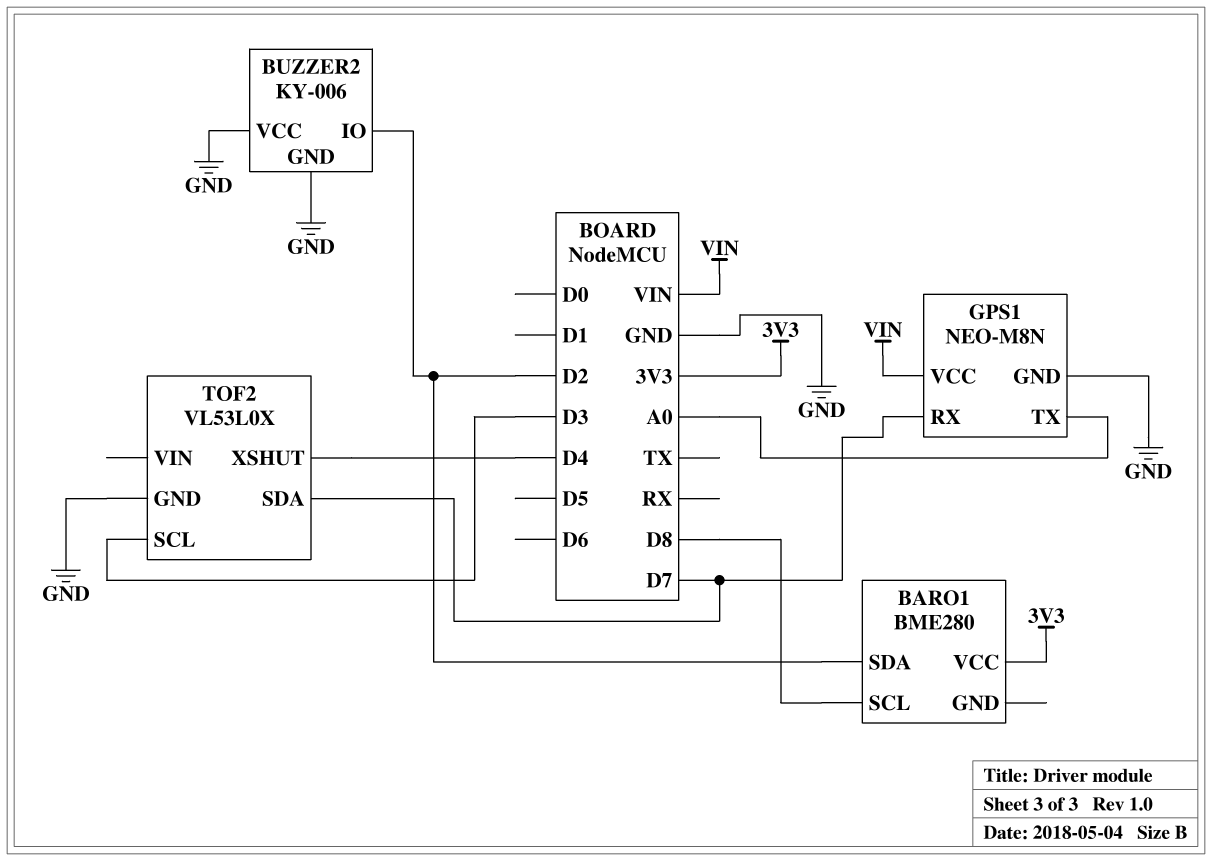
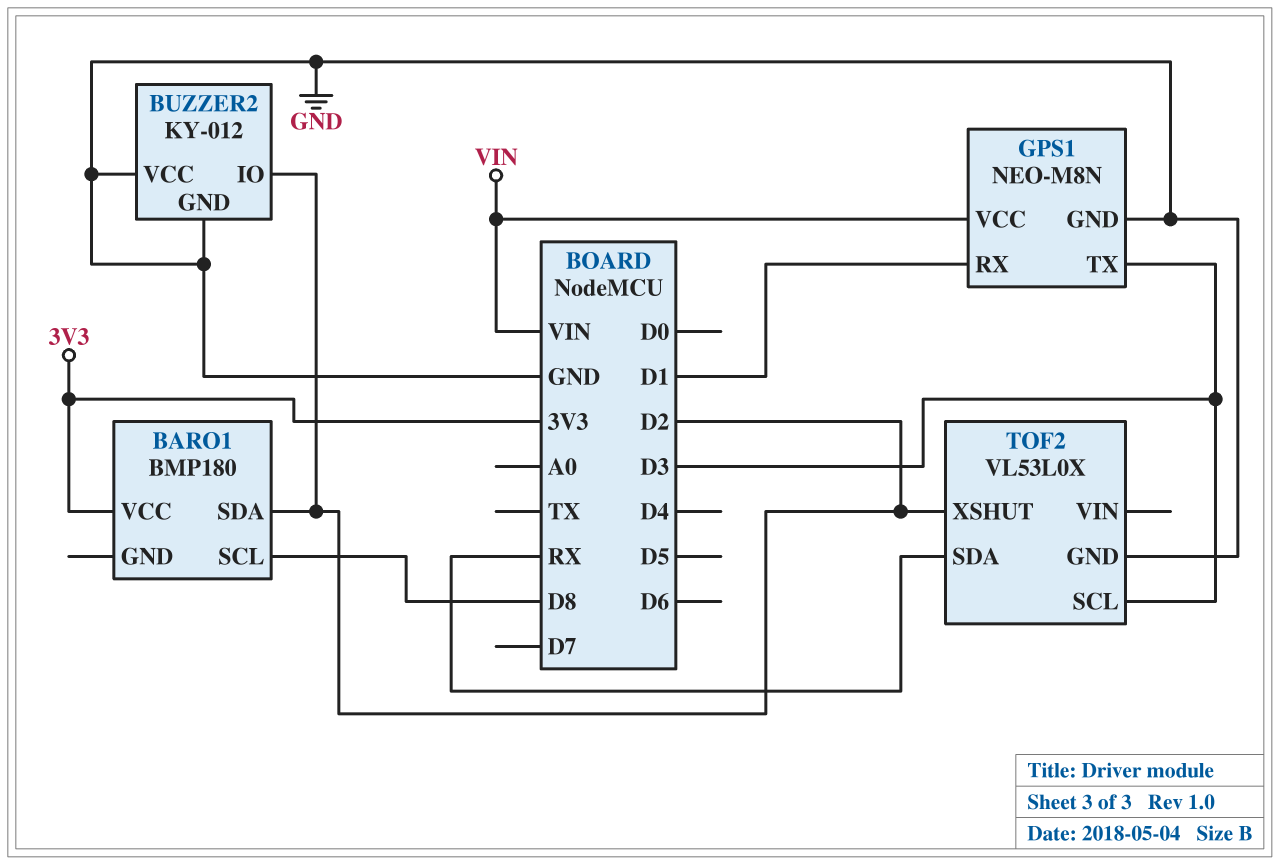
BARO1: BME280 -> BMP180
BUZZER2: KY-006 -> KY-012
GPS1 pin RX: D7 -> D1
GPS1 pin TX: A0 -> D3
TOF2 pin SDA: D7 -> RX
TOF2 pin XSHUT: D4 -> D2

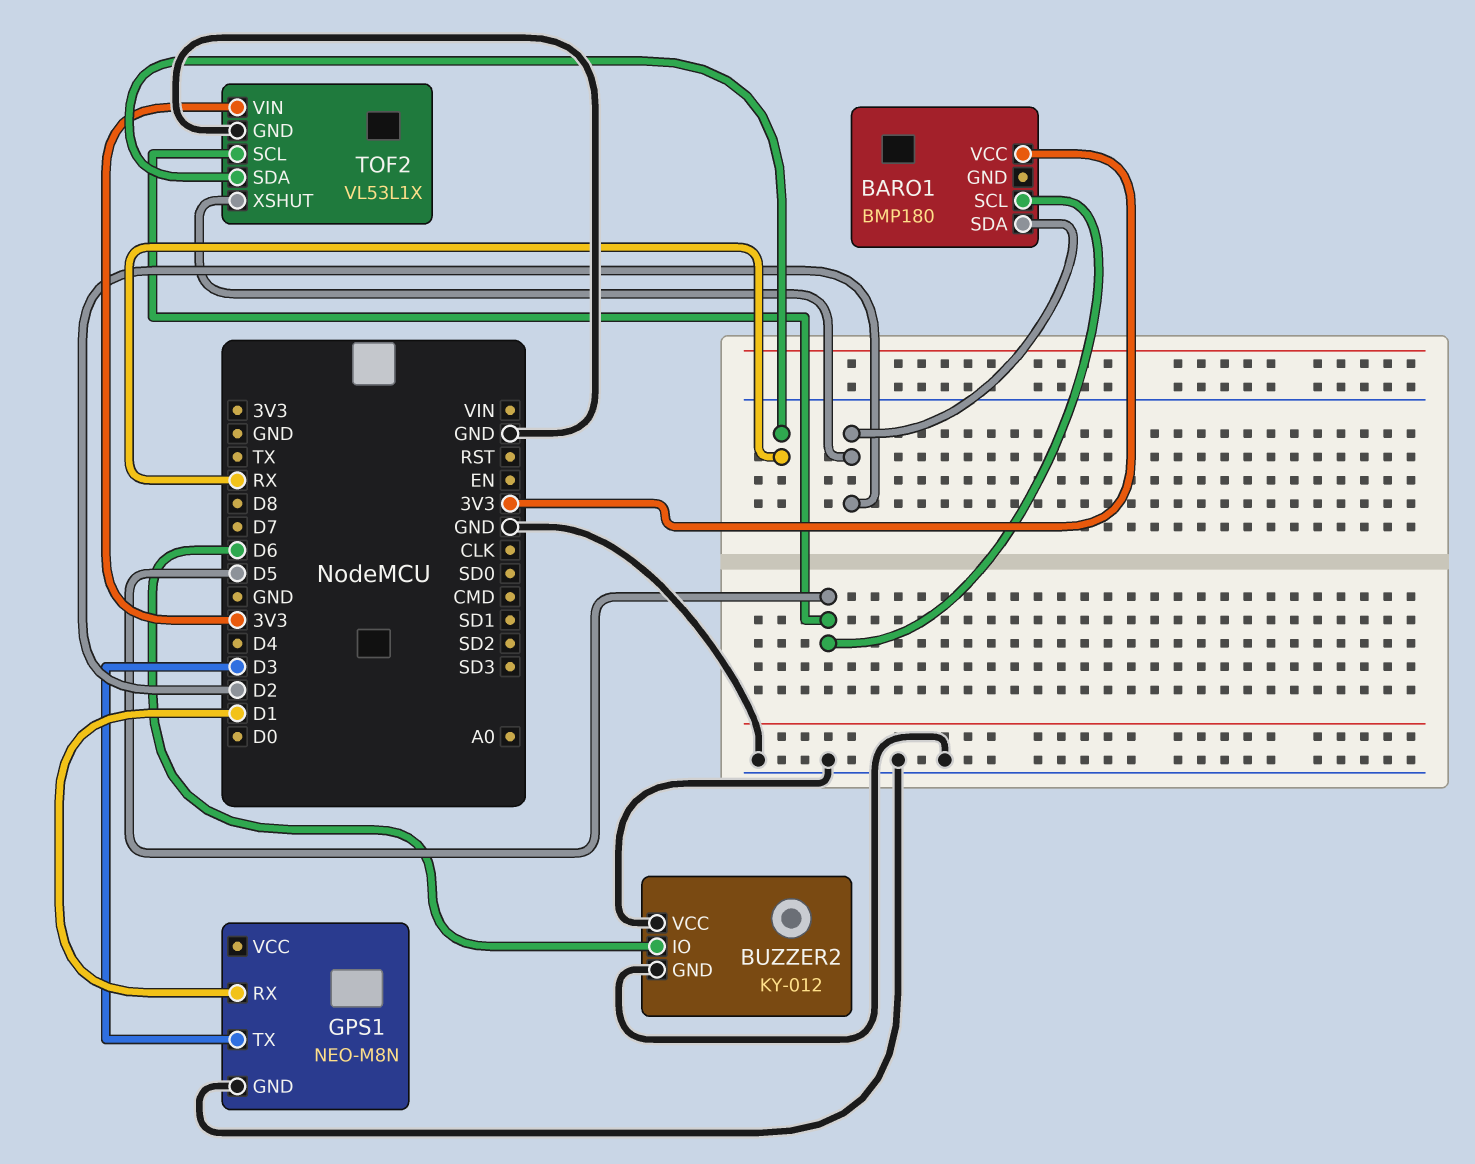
BARO1 pin SCL: D8 -> D5
BUZZER2 pin IO: D2 -> D6
GPS1 pin VCC: VIN -> none
TOF2: VL53L0X -> VL53L1X
TOF2 pin SCL: D3 -> D5
TOF2 pin VIN: none -> 3V3

